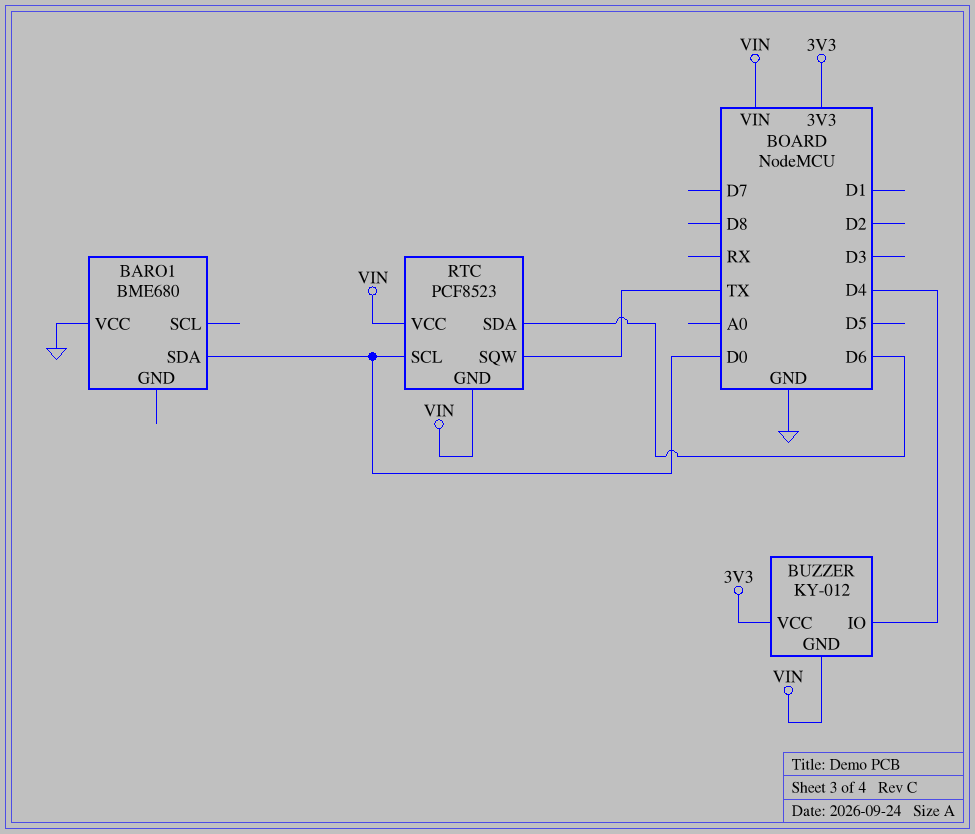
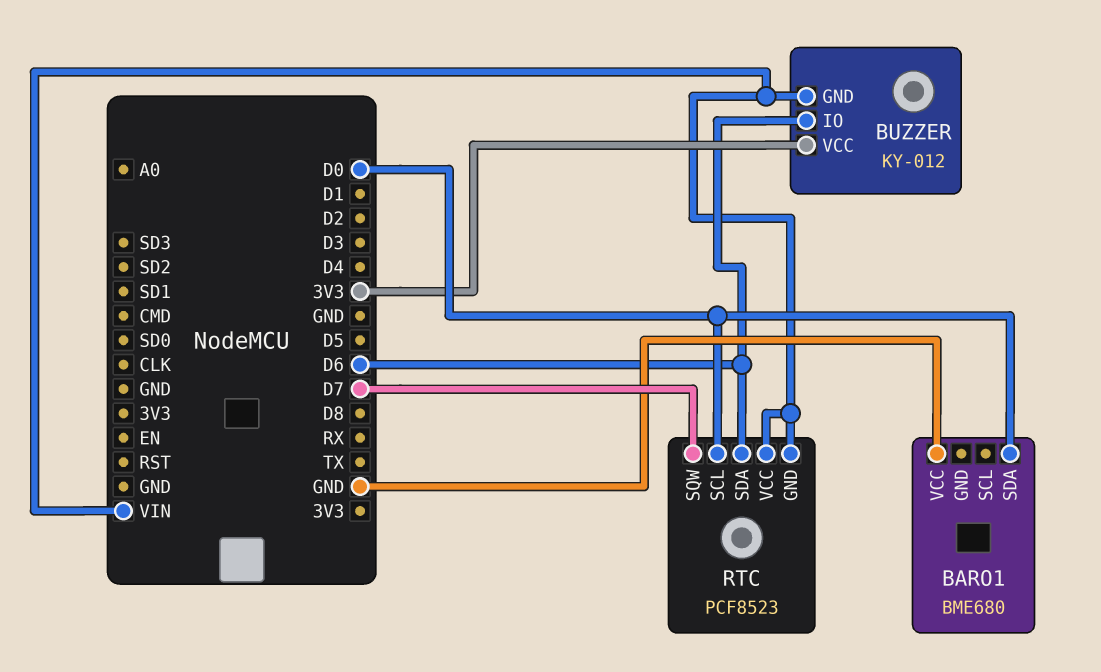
BUZZER pin IO: D4 -> D6
RTC pin SQW: TX -> D7

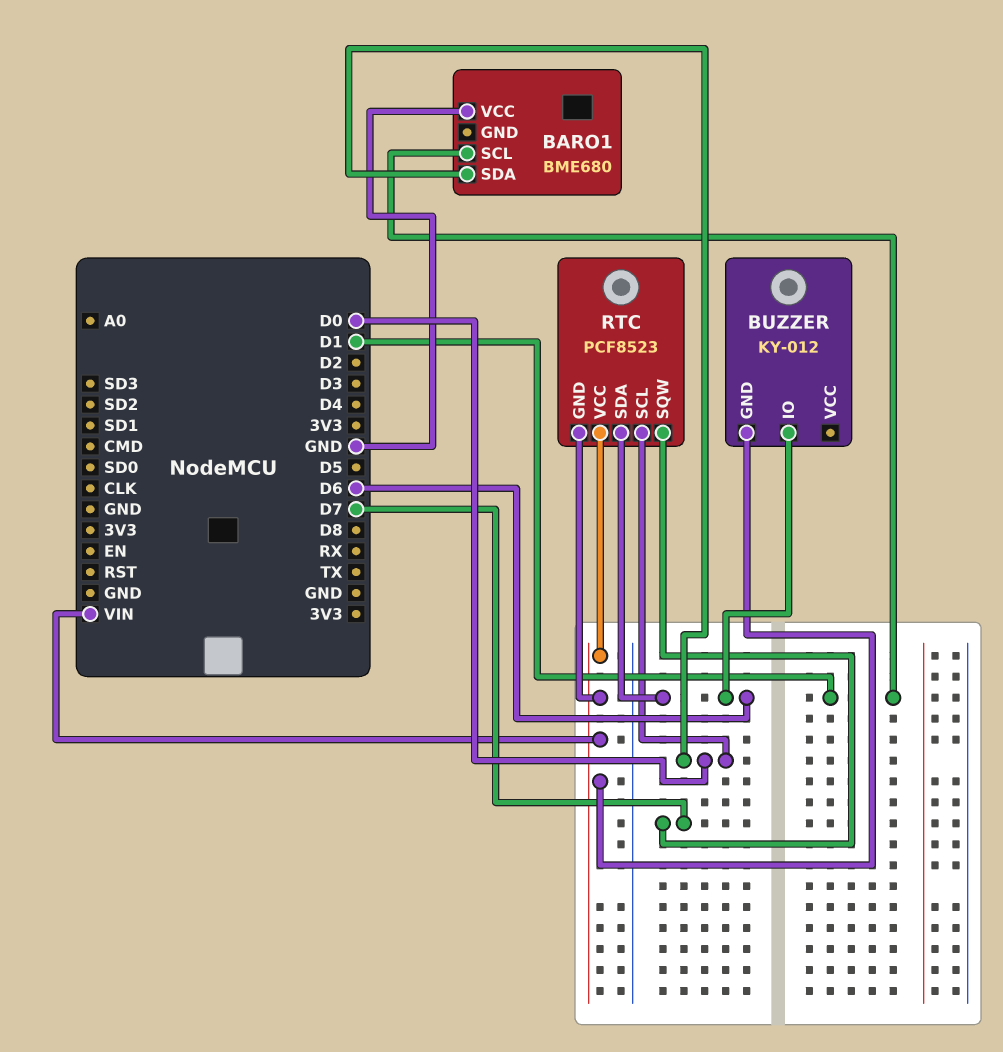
BARO1 pin SCL: none -> D1
BUZZER pin VCC: 3V3 -> none

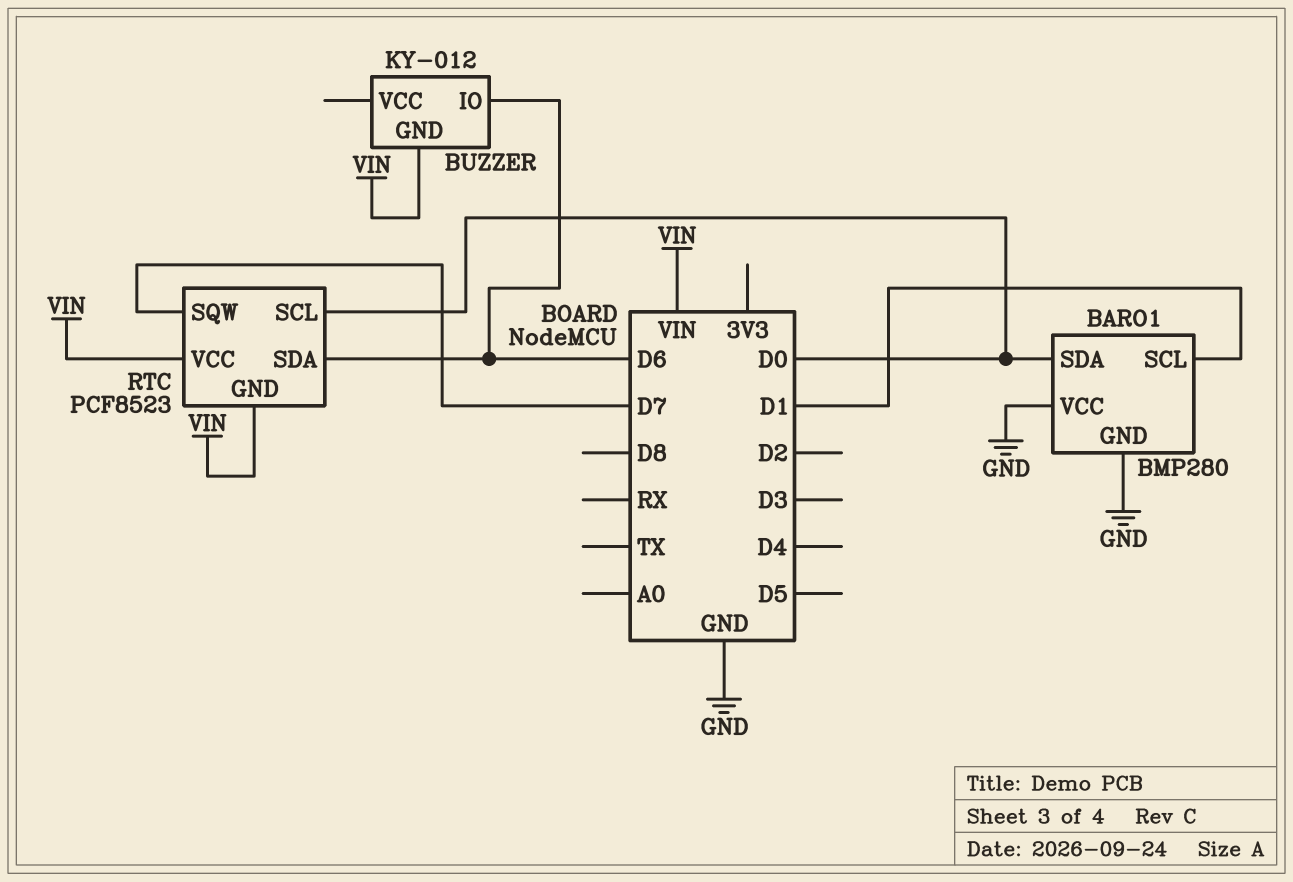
BARO1: BME680 -> BMP280
BARO1 pin GND: none -> GND

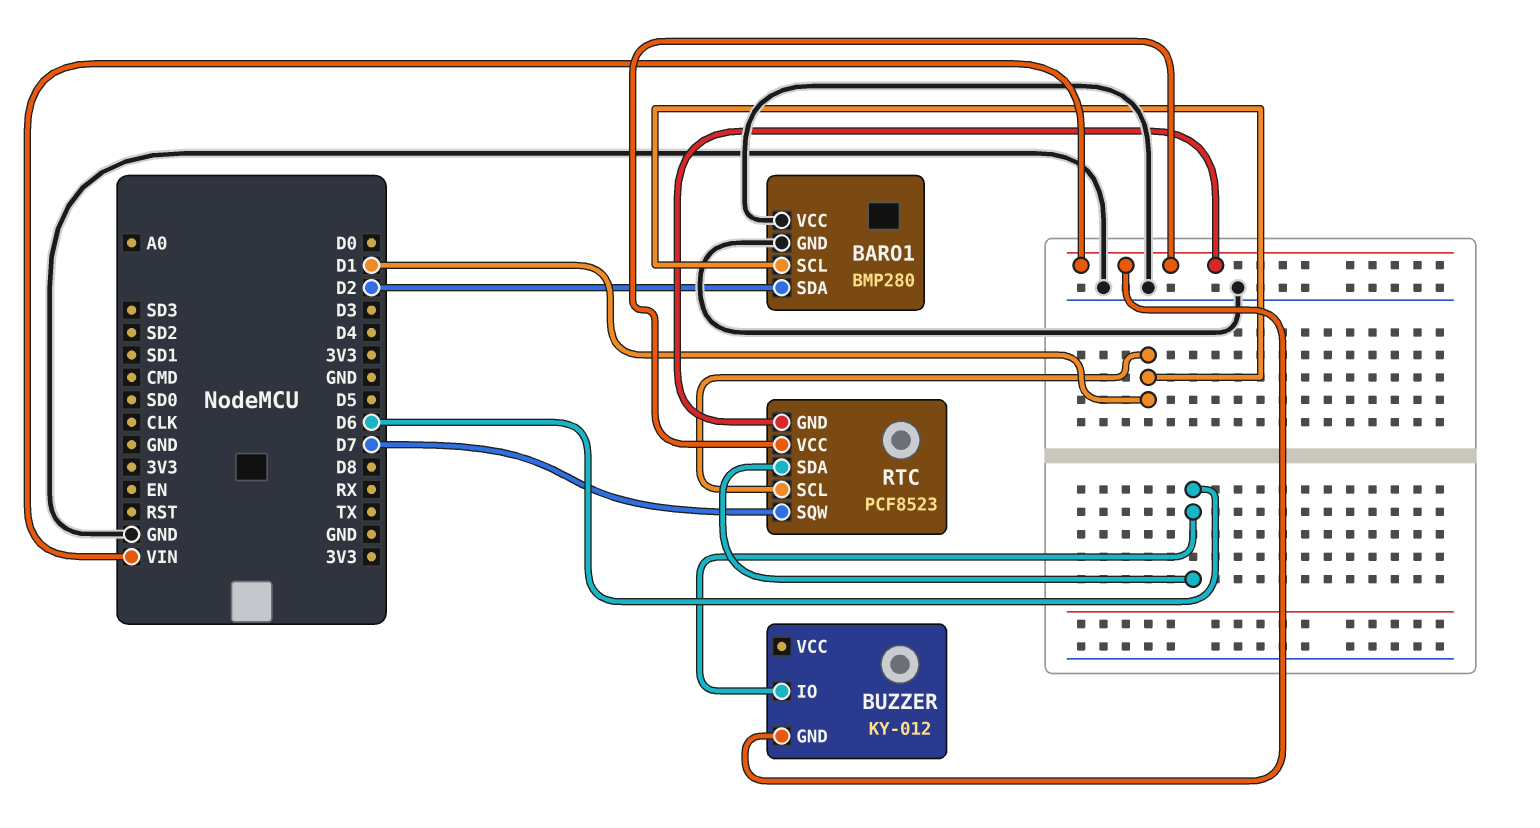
BARO1 pin SDA: D0 -> D2
RTC pin SCL: D0 -> D1

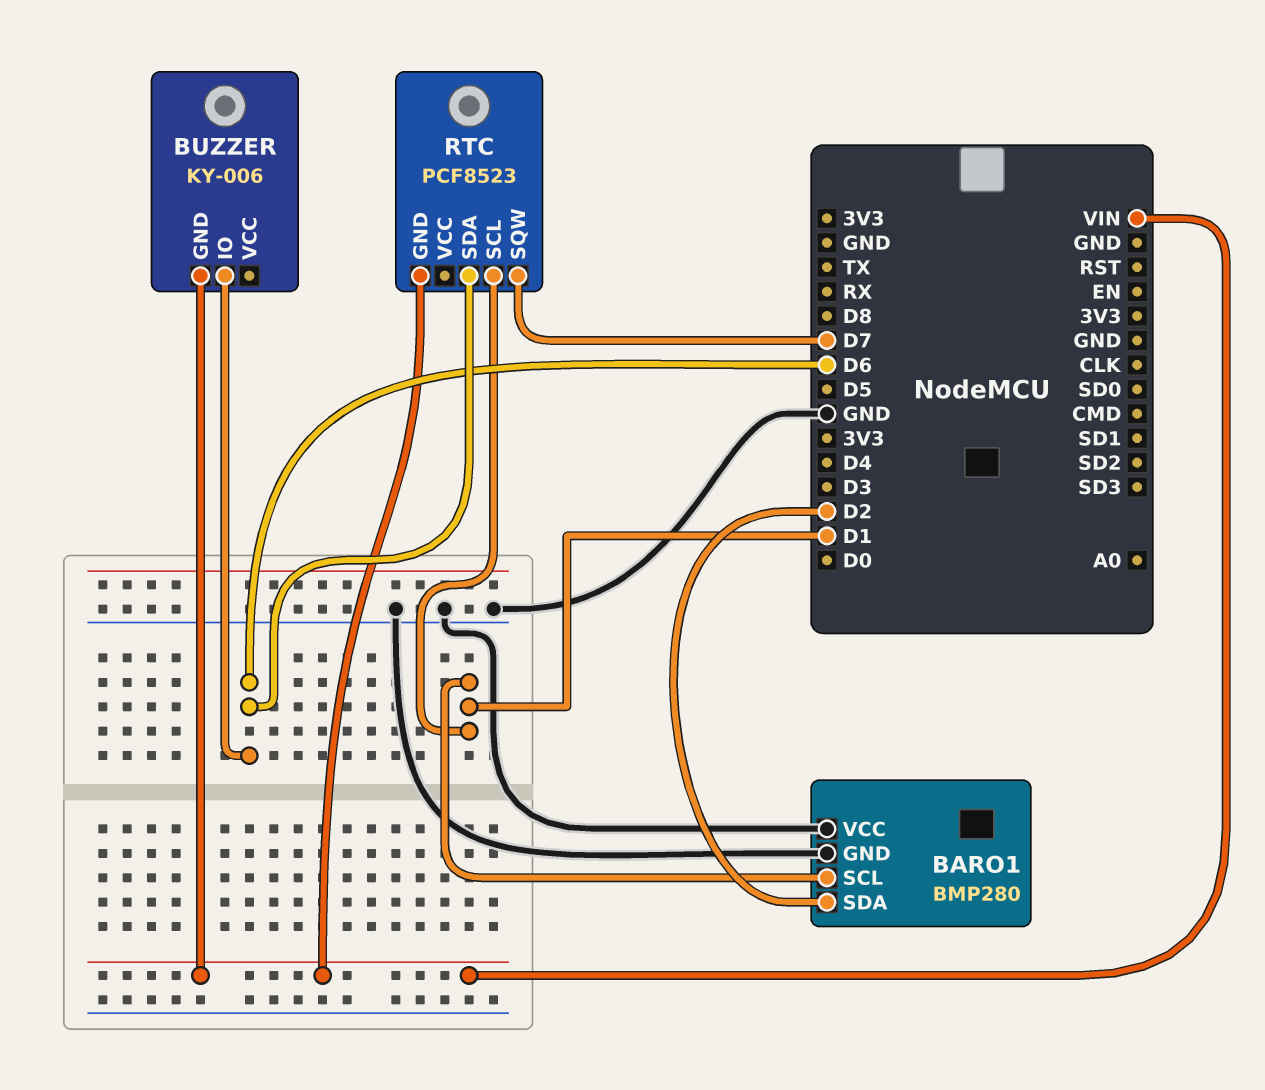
BUZZER: KY-012 -> KY-006
RTC pin VCC: VIN -> none

